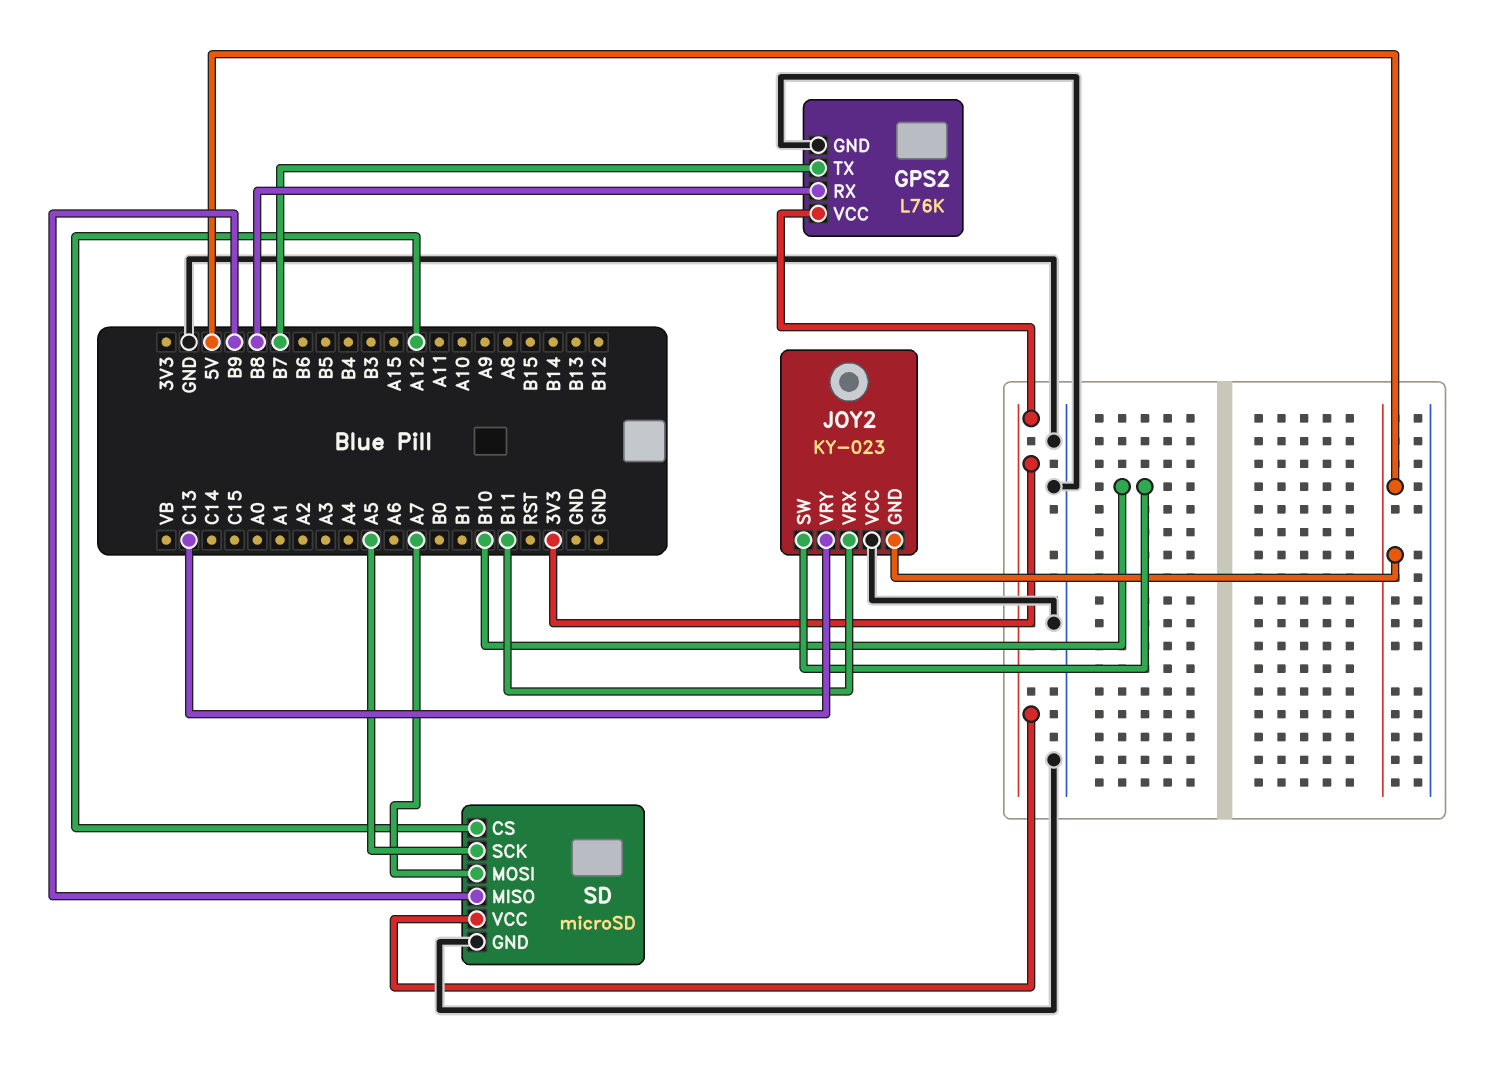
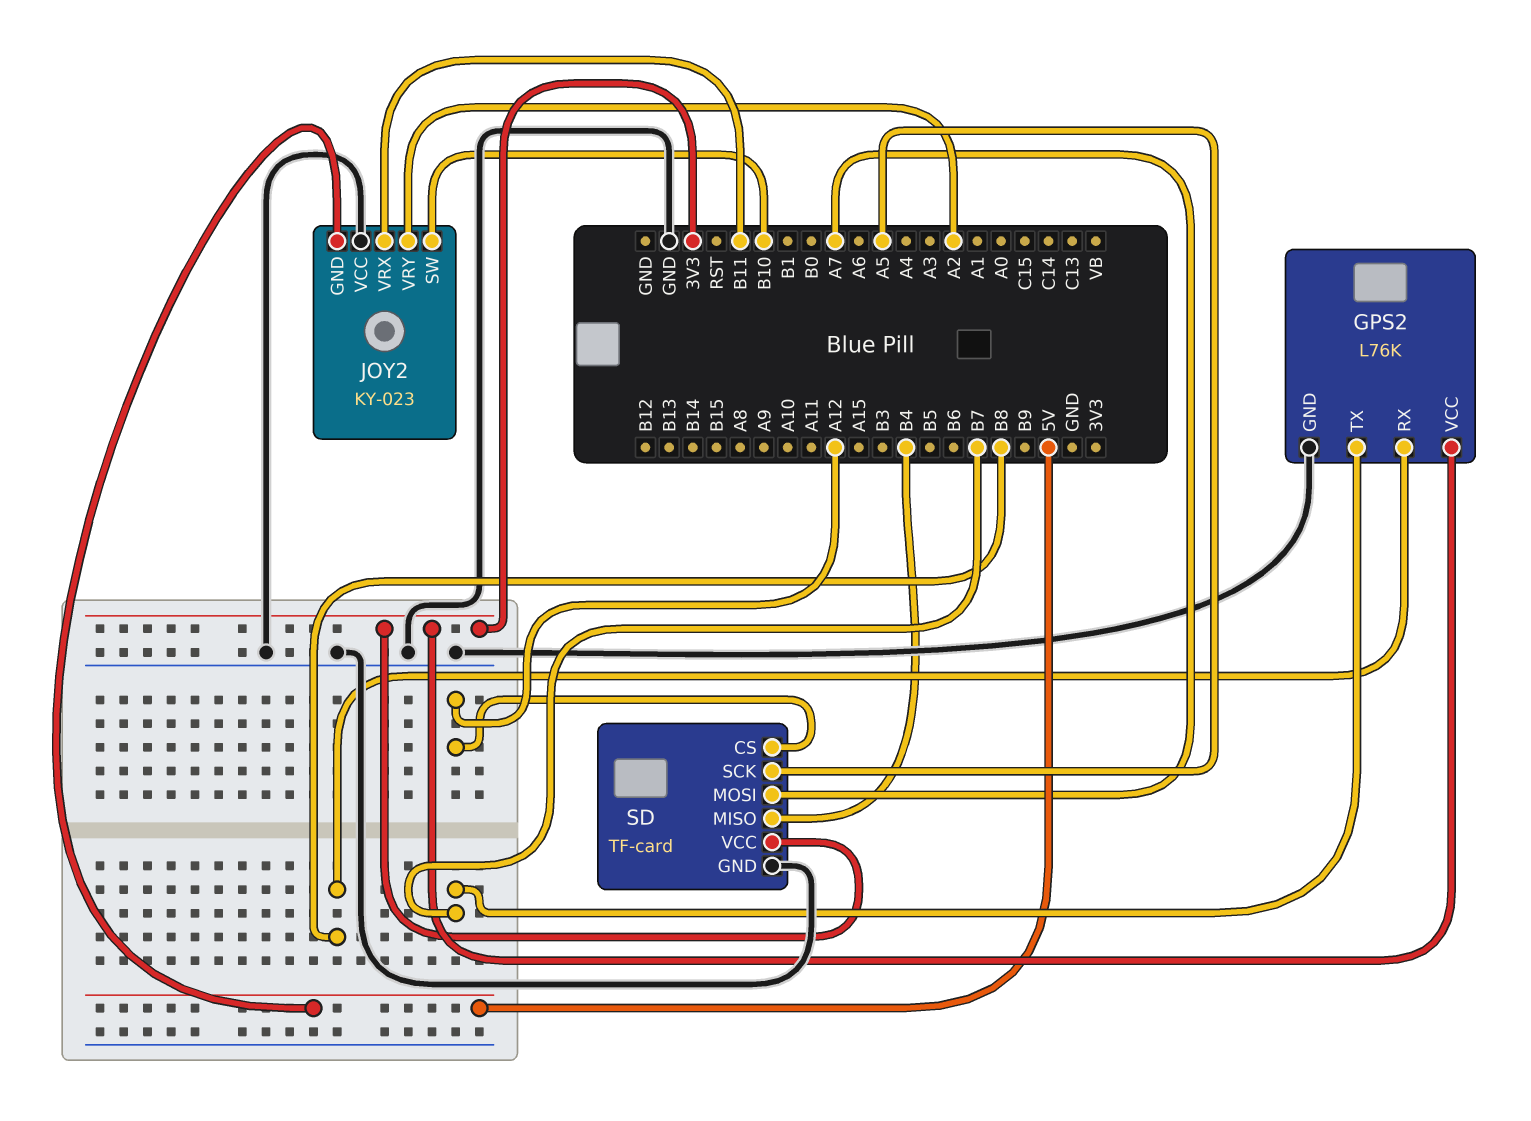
JOY2 pin VRY: C13 -> A2
SD: microSD -> TF-card
SD pin MISO: B9 -> B4

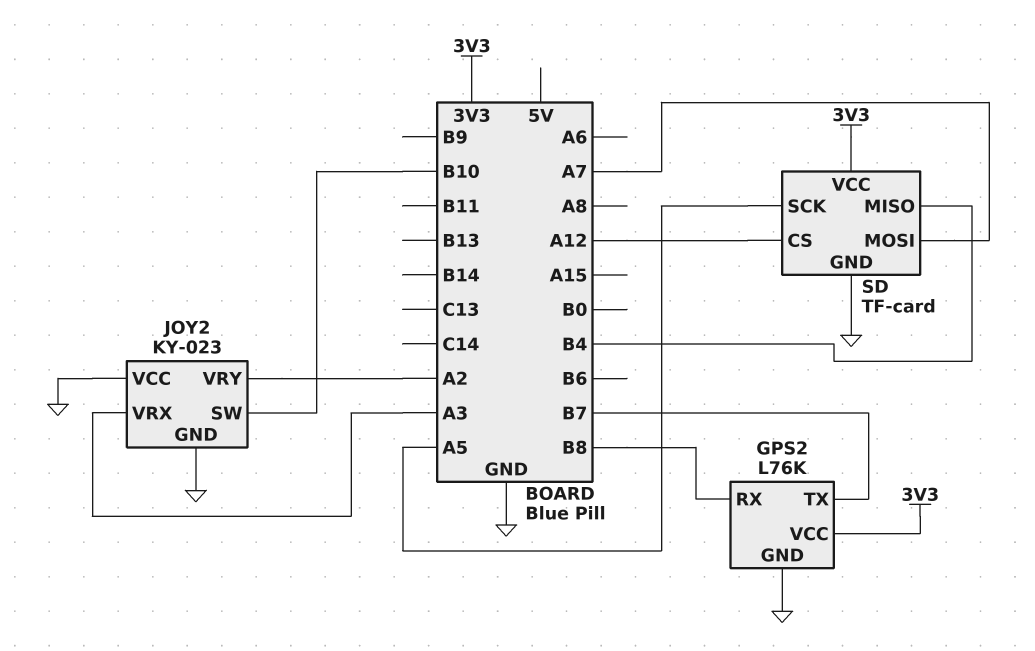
JOY2 pin GND: 5V -> GND
JOY2 pin VRX: B11 -> A3

